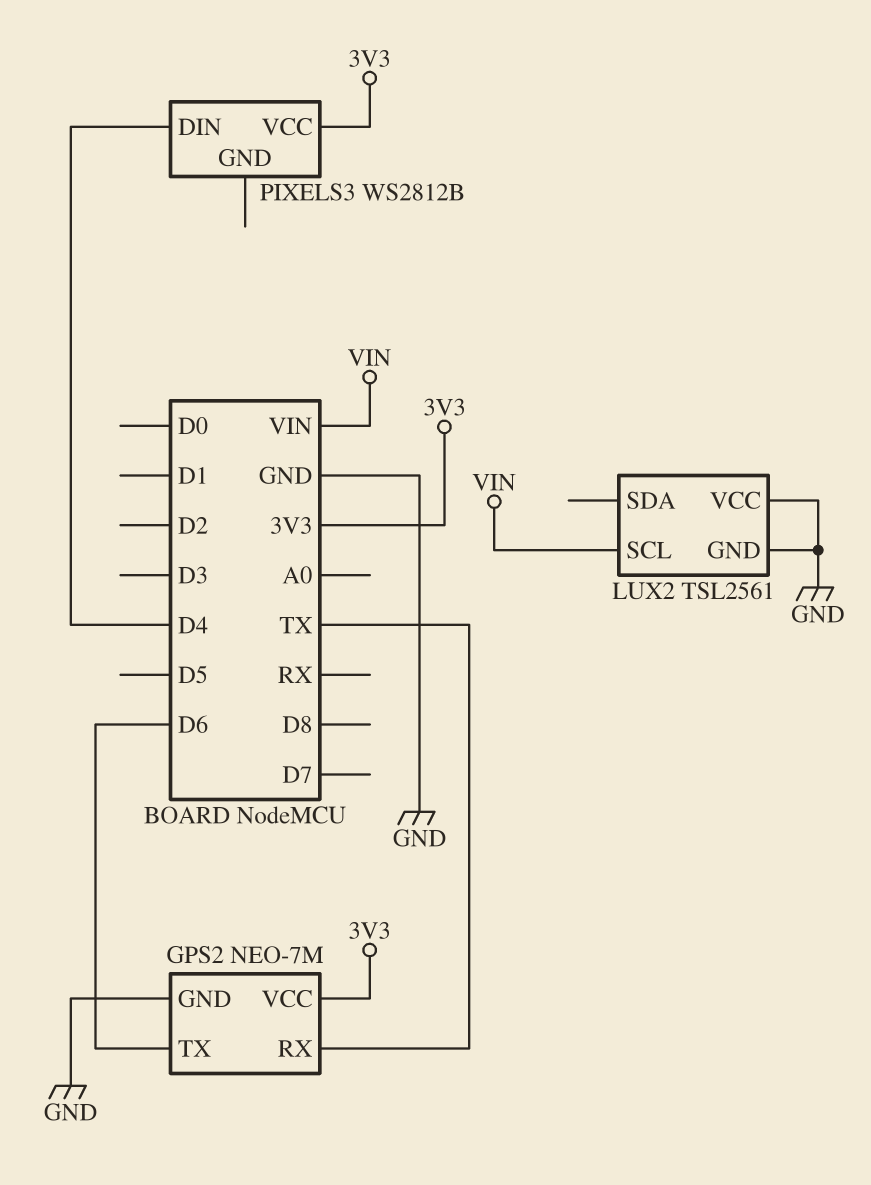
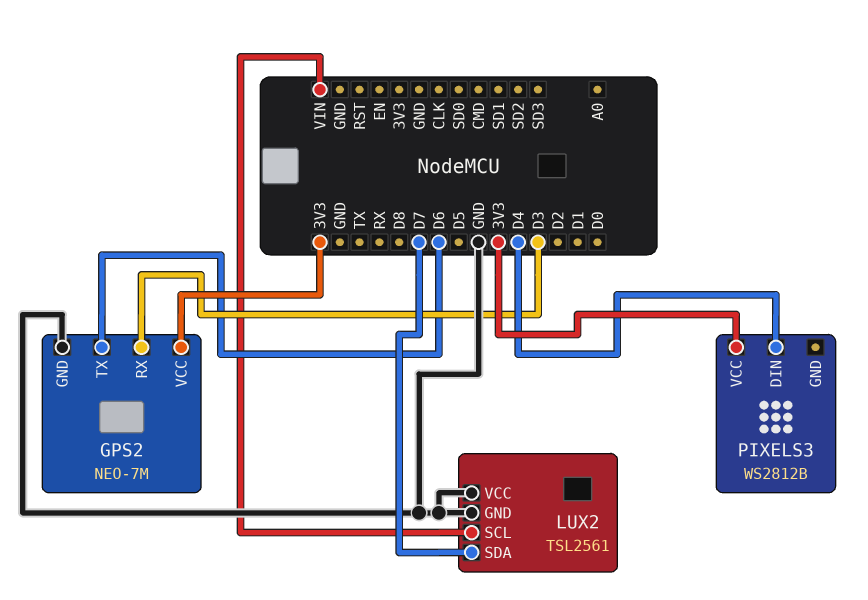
GPS2 pin RX: TX -> D3
LUX2 pin SDA: none -> D7

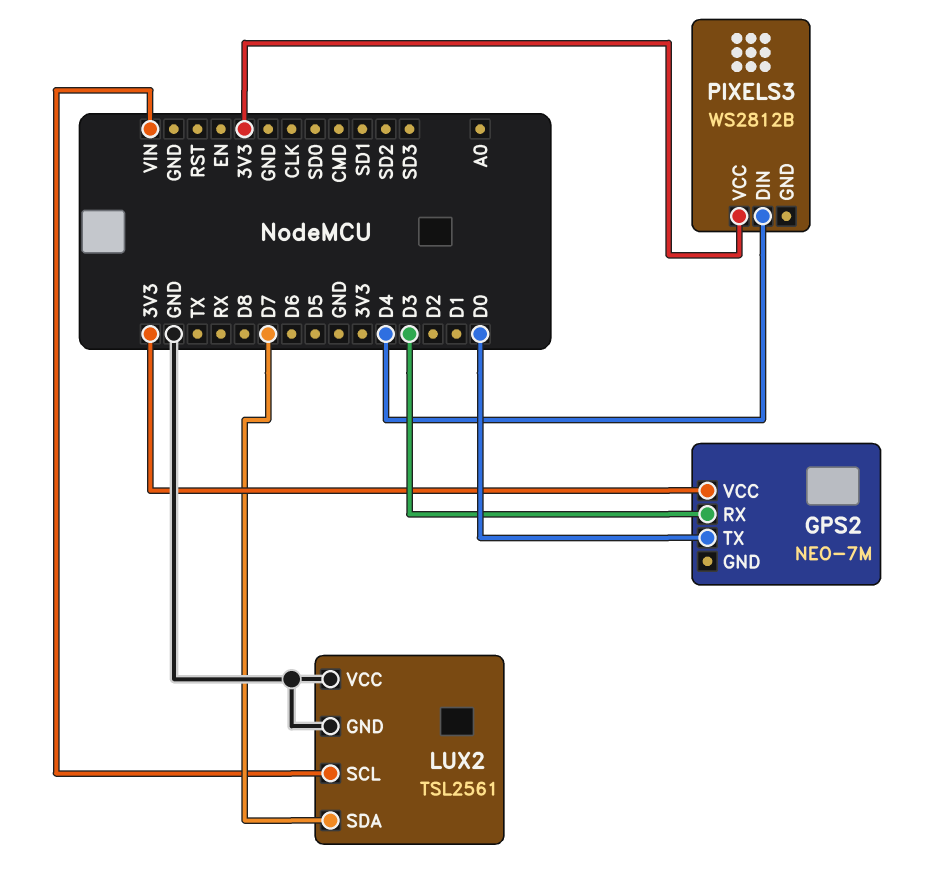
GPS2 pin GND: GND -> none
GPS2 pin TX: D6 -> D0

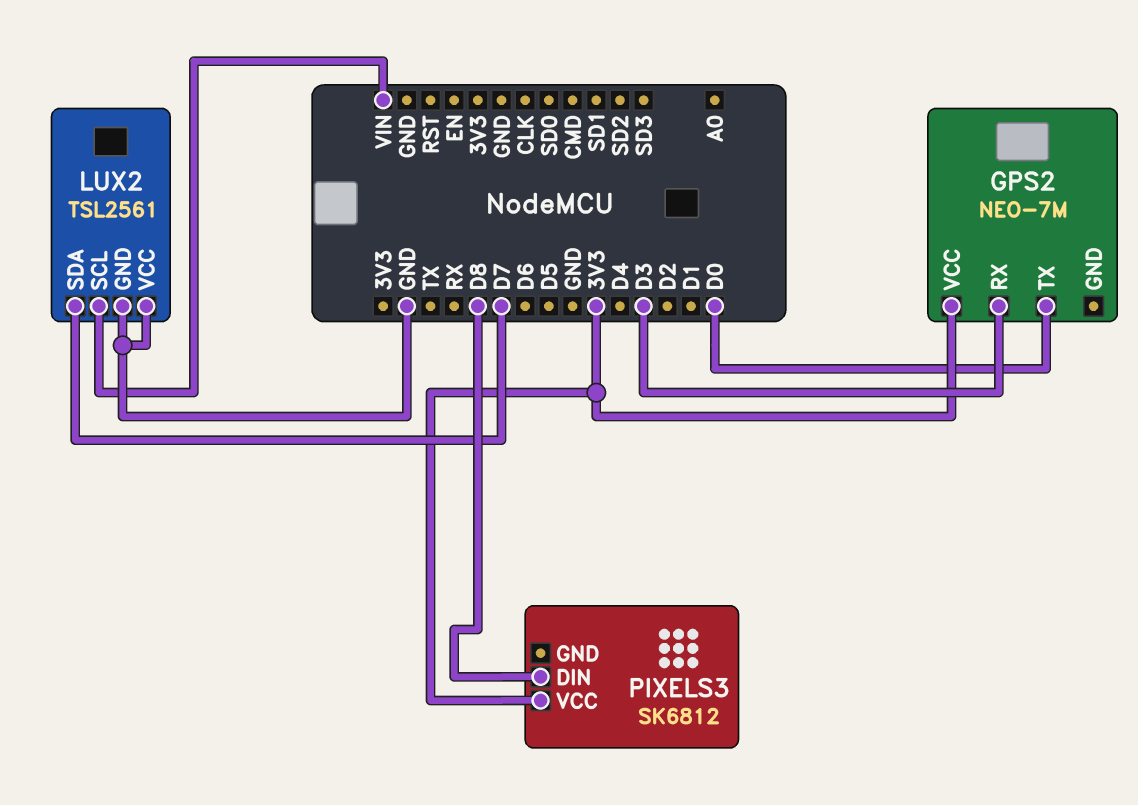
PIXELS3: WS2812B -> SK6812
PIXELS3 pin DIN: D4 -> D8

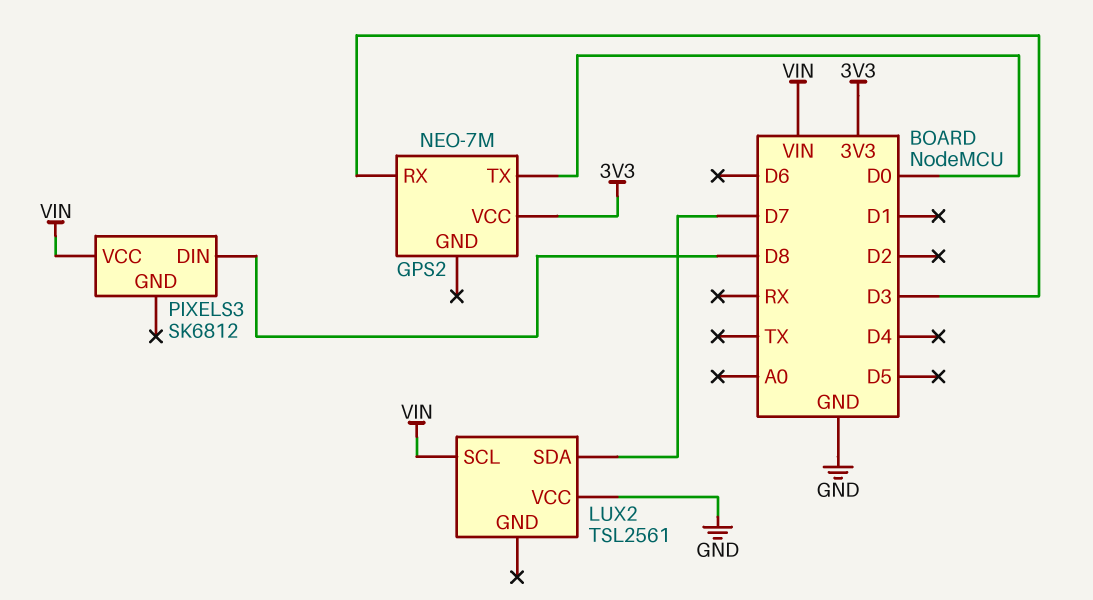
LUX2 pin GND: GND -> none
PIXELS3 pin VCC: 3V3 -> VIN

